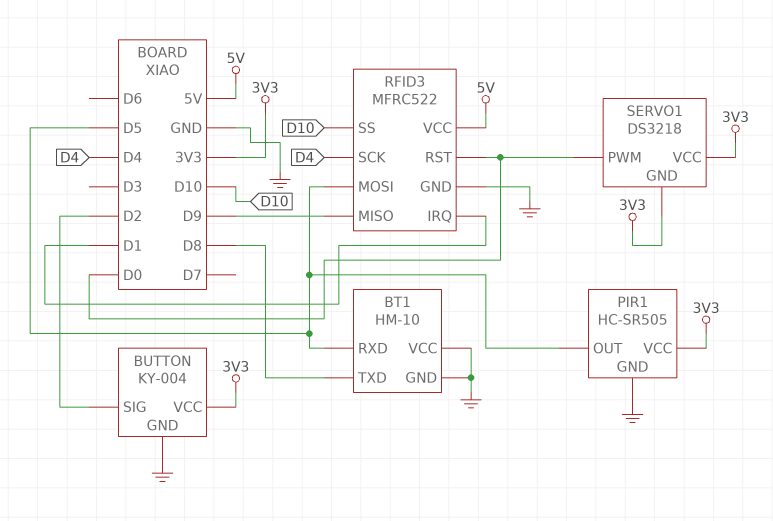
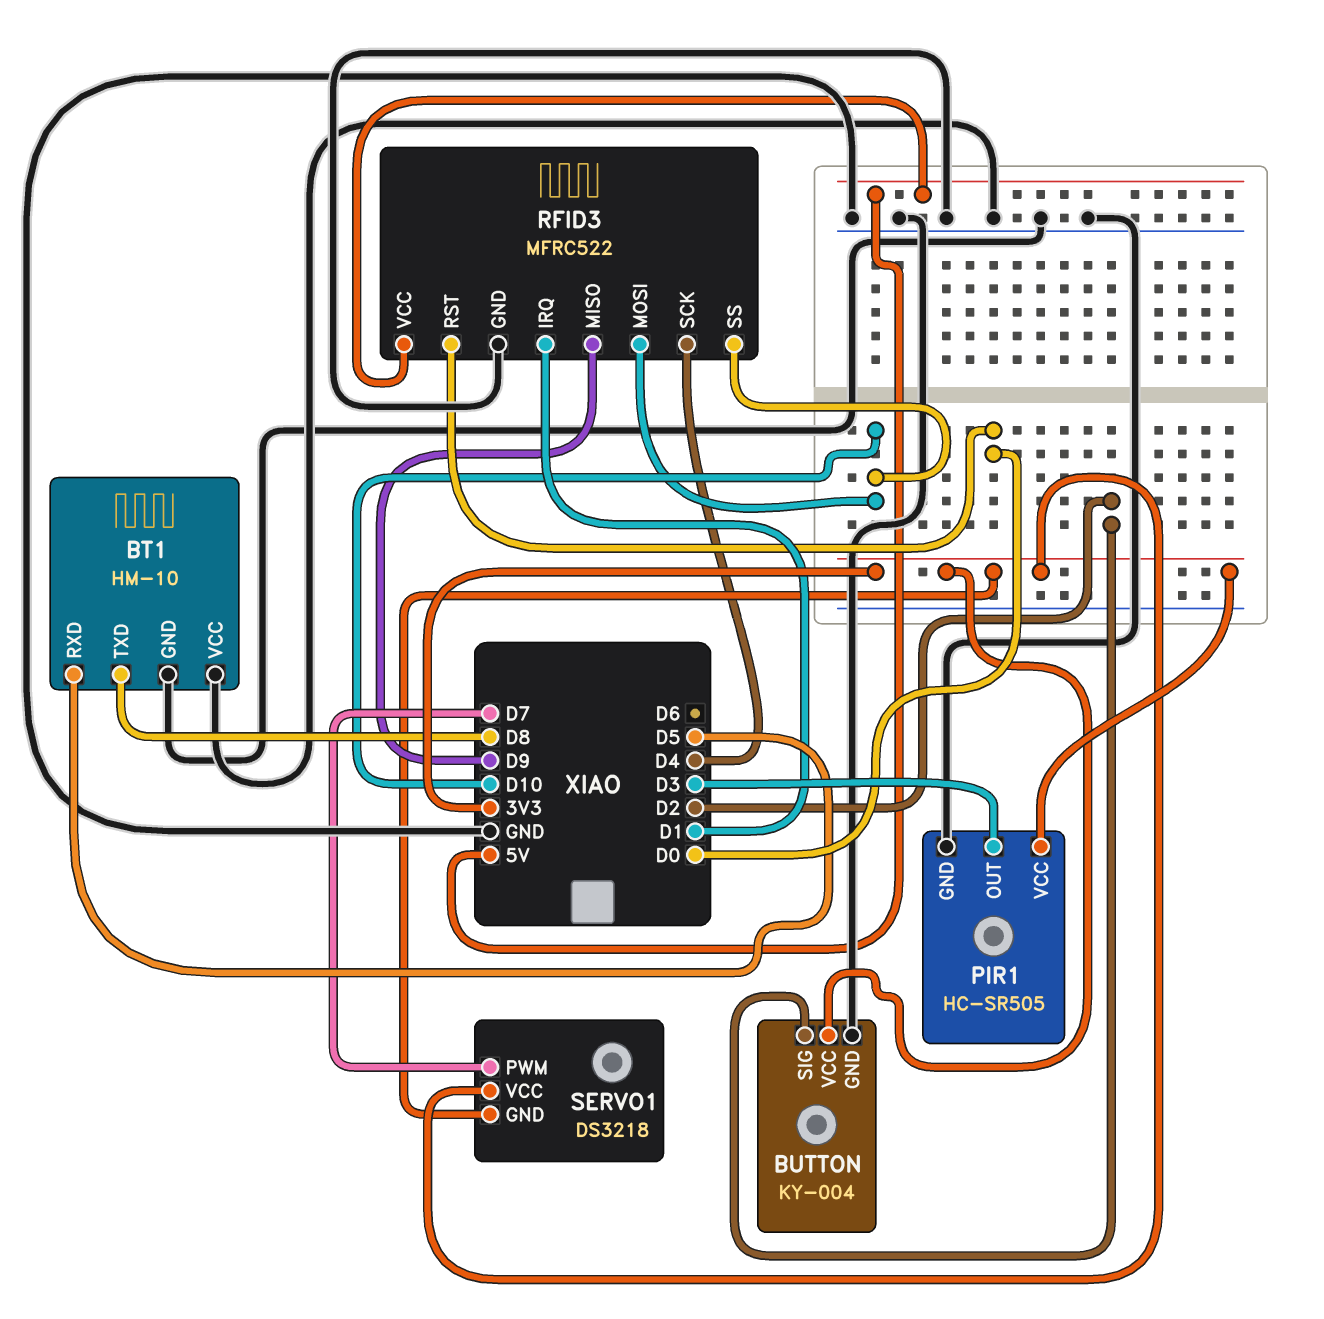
PIR1 pin OUT: D5 -> D3
RFID3 pin MOSI: D5 -> D10
SERVO1 pin PWM: D0 -> D7

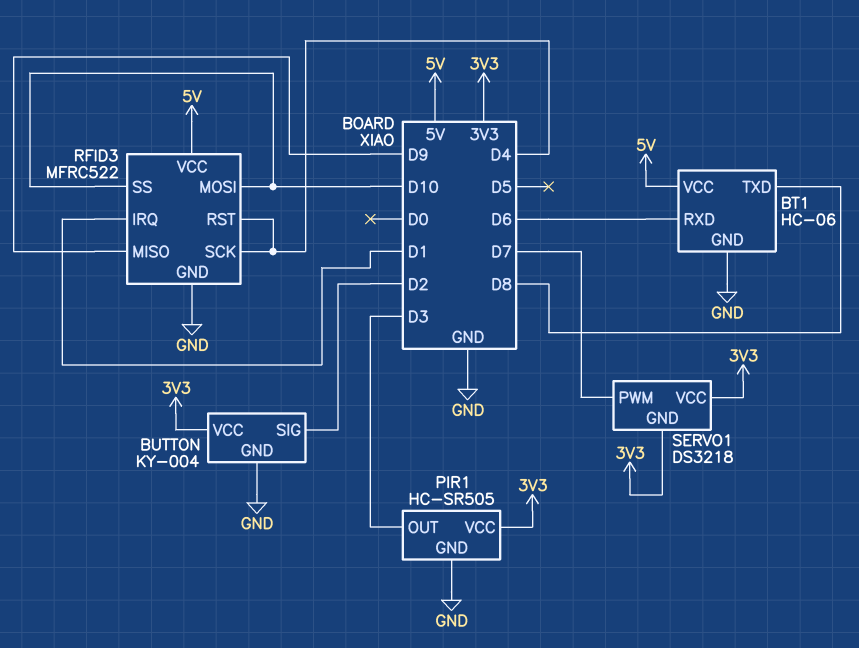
BT1: HM-10 -> HC-06
BT1 pin RXD: D5 -> D6
BT1 pin VCC: GND -> 5V
RFID3 pin RST: D0 -> D4

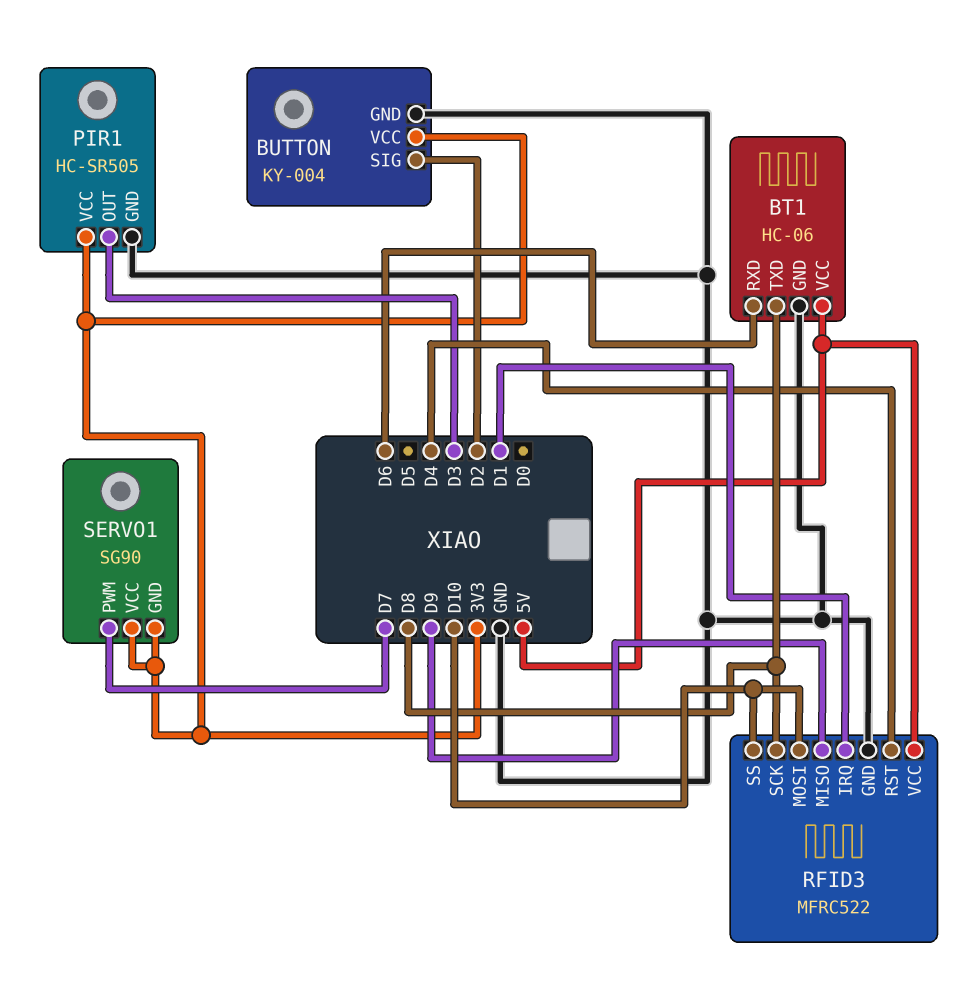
RFID3 pin SCK: D4 -> D8
SERVO1: DS3218 -> SG90

